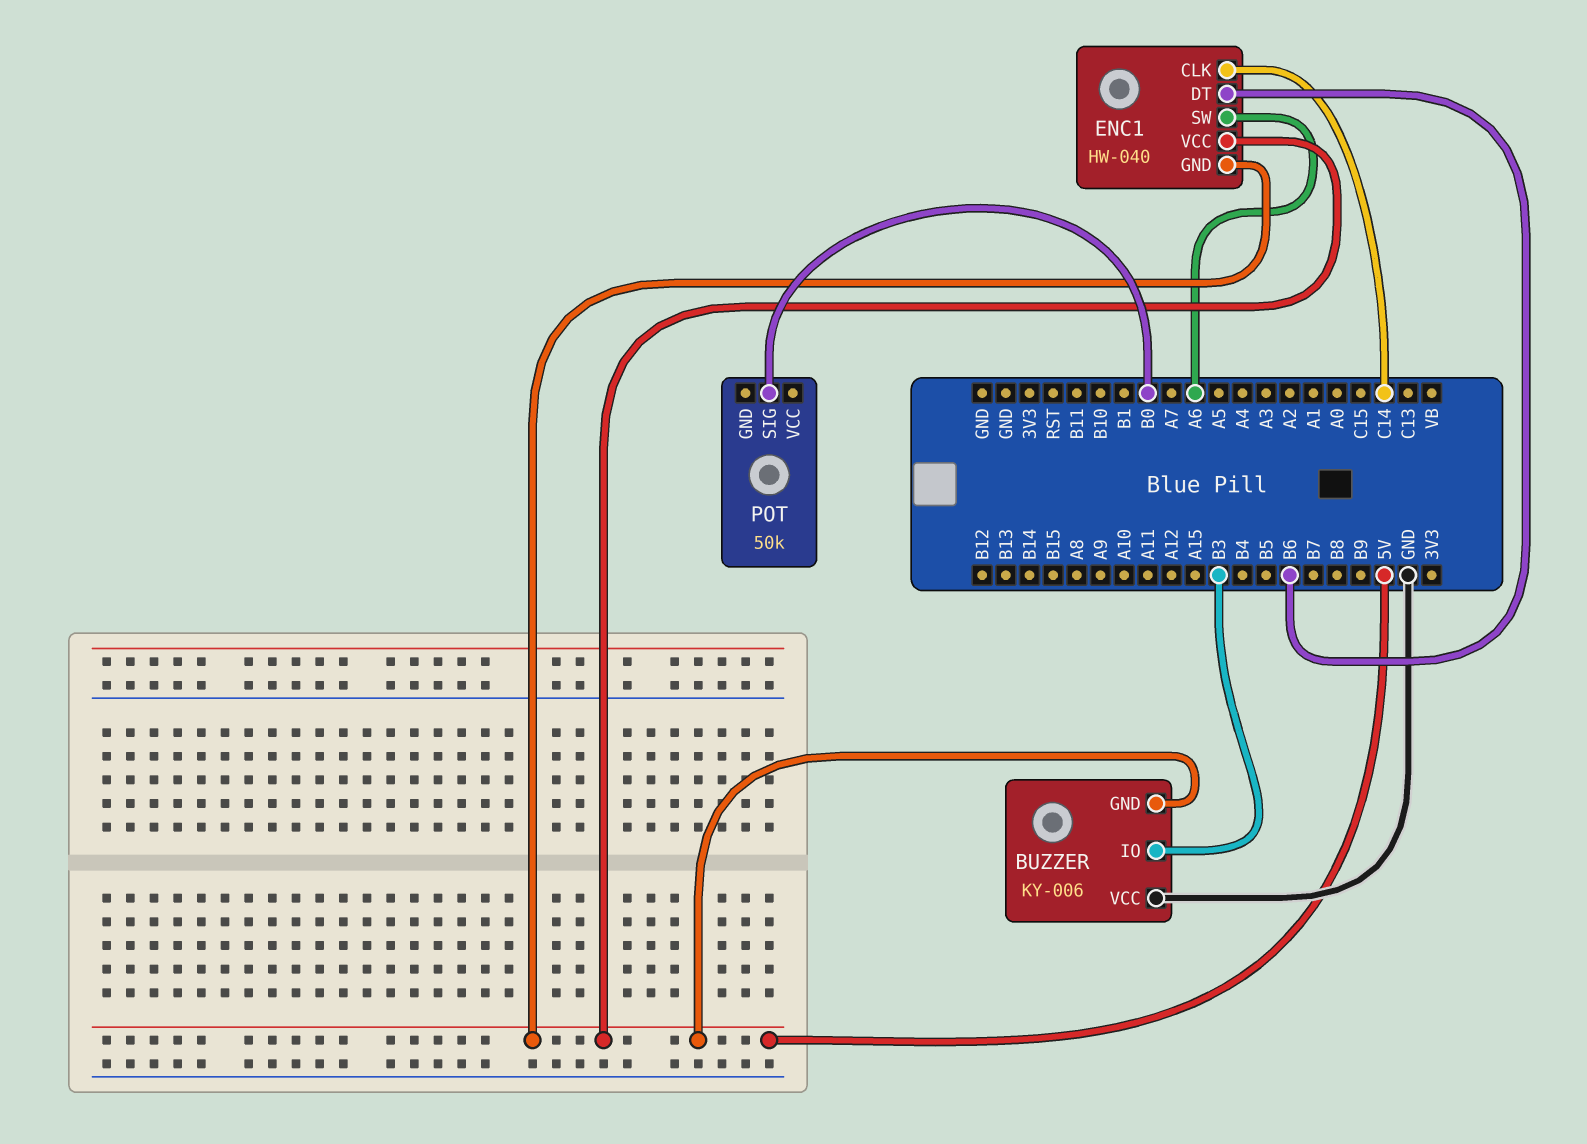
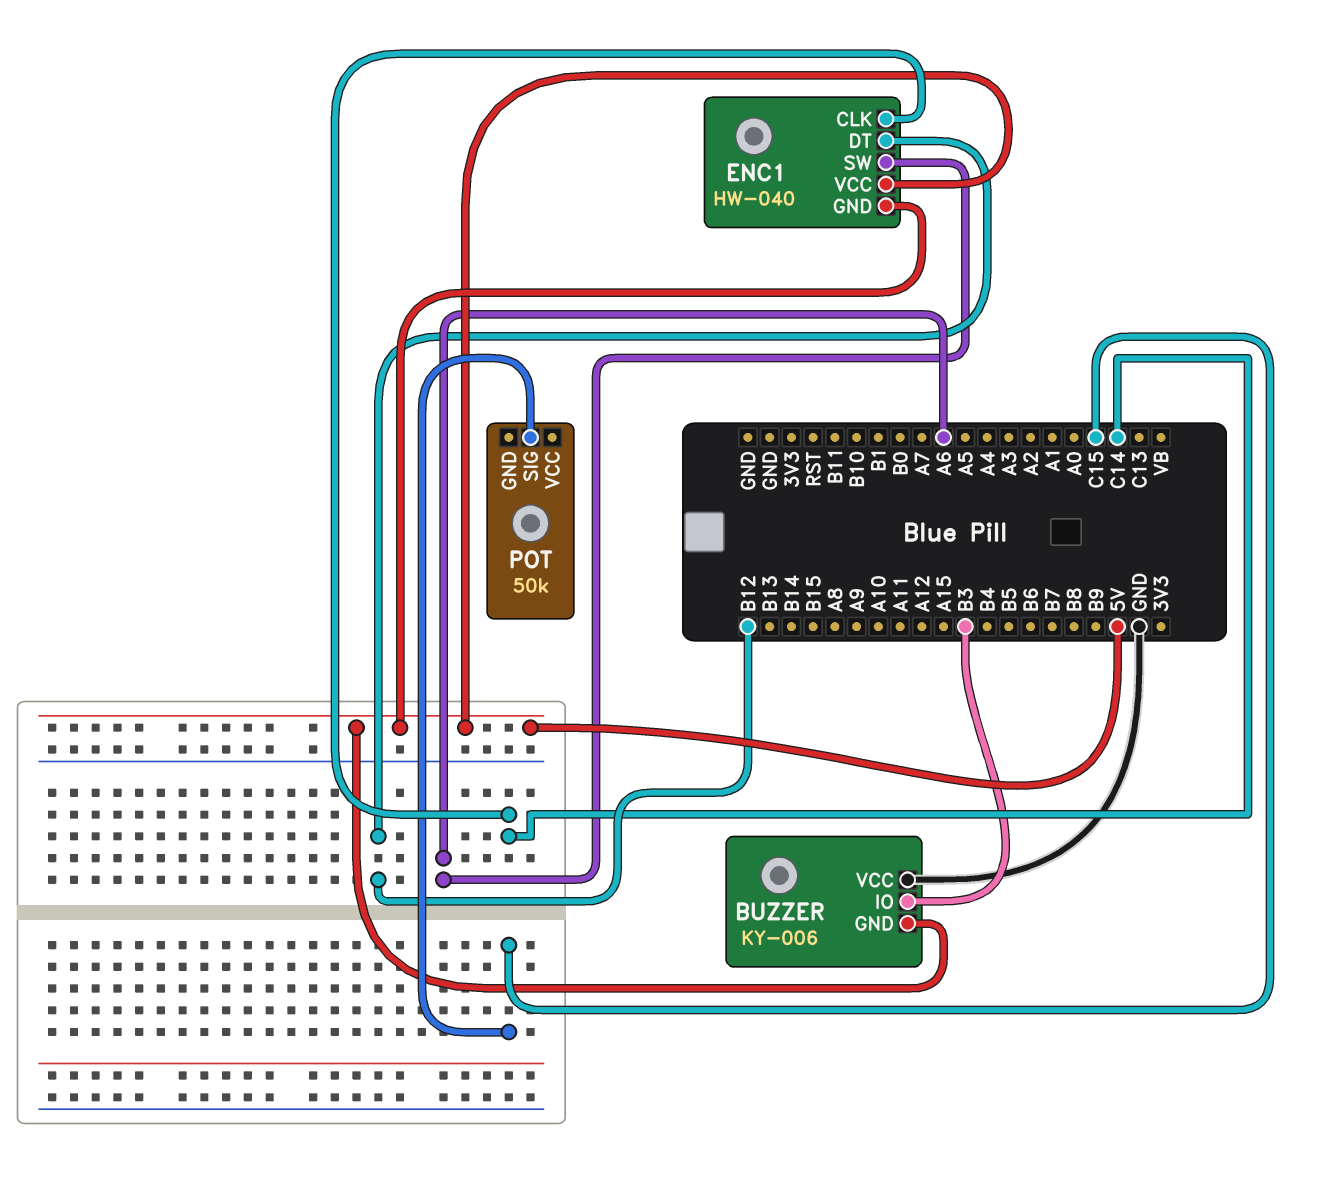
ENC1 pin DT: B6 -> B12
POT pin SIG: B0 -> C15

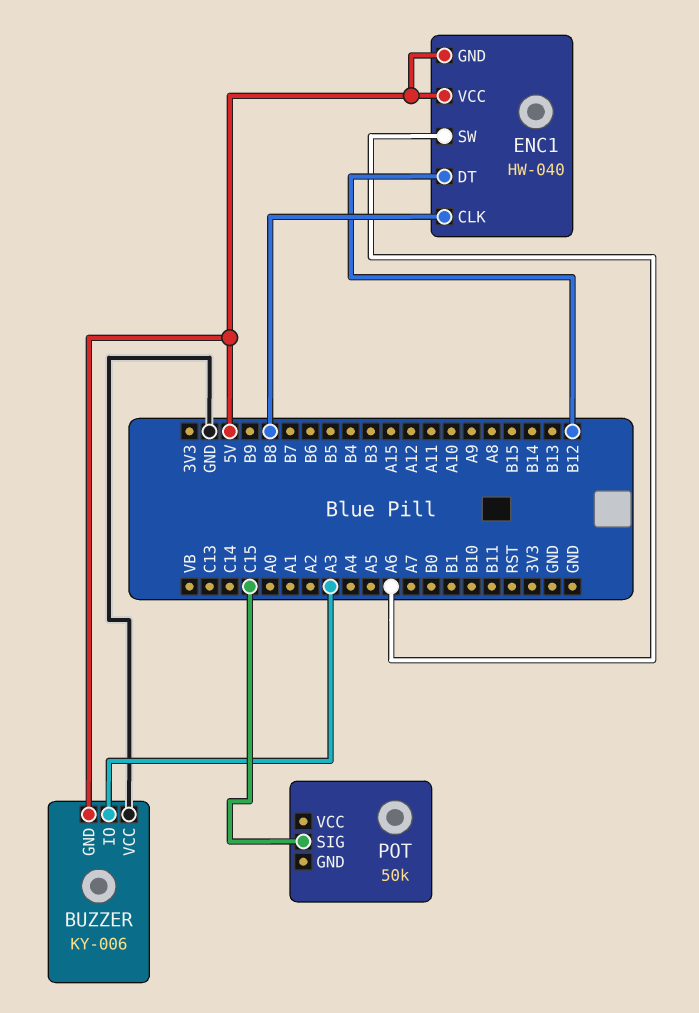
BUZZER pin IO: B3 -> A3
ENC1 pin CLK: C14 -> B8

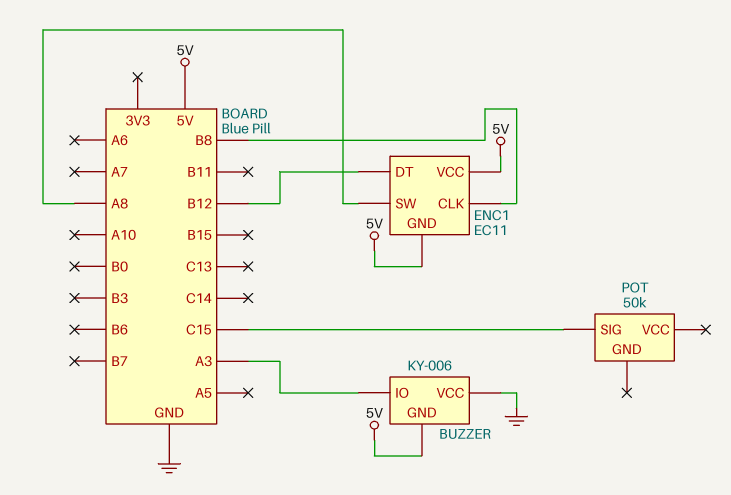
ENC1: HW-040 -> EC11
ENC1 pin SW: A6 -> A8

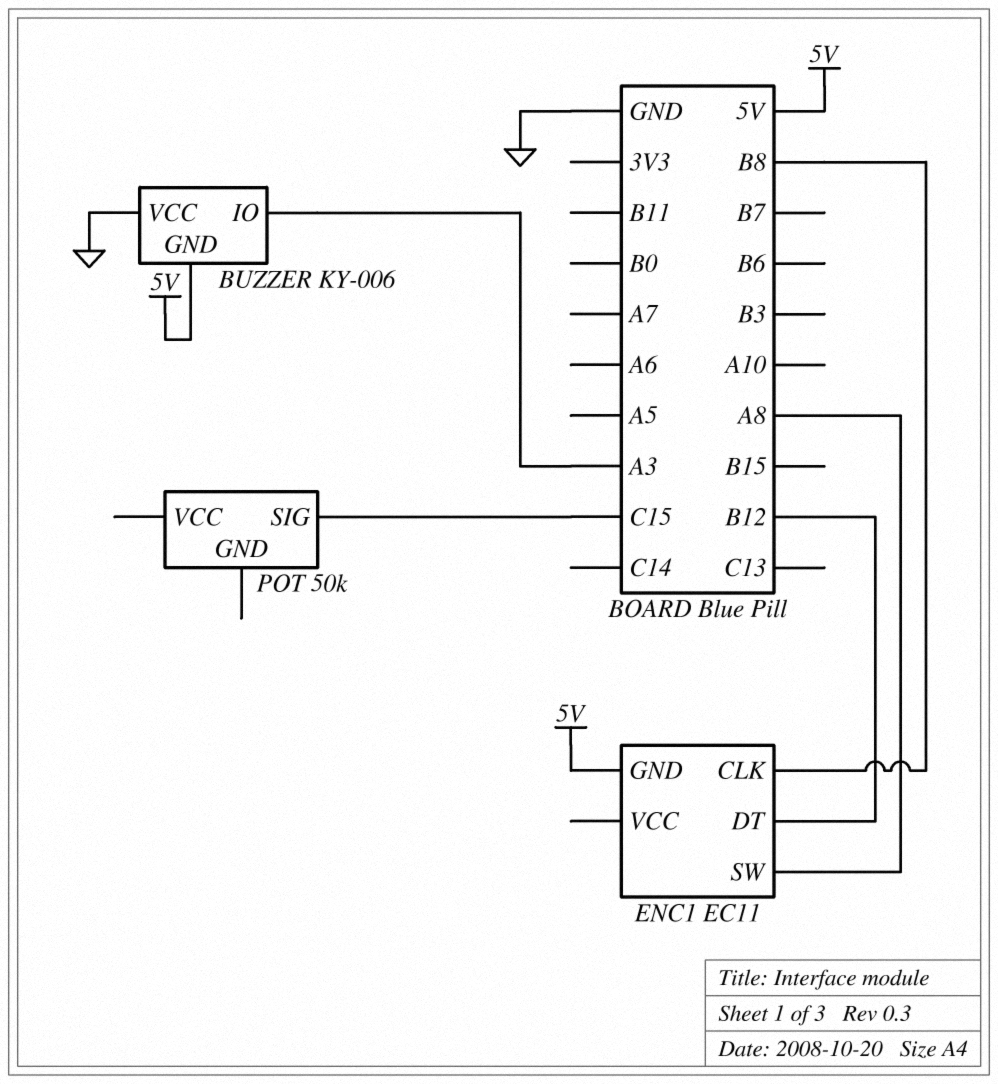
ENC1 pin VCC: 5V -> none

